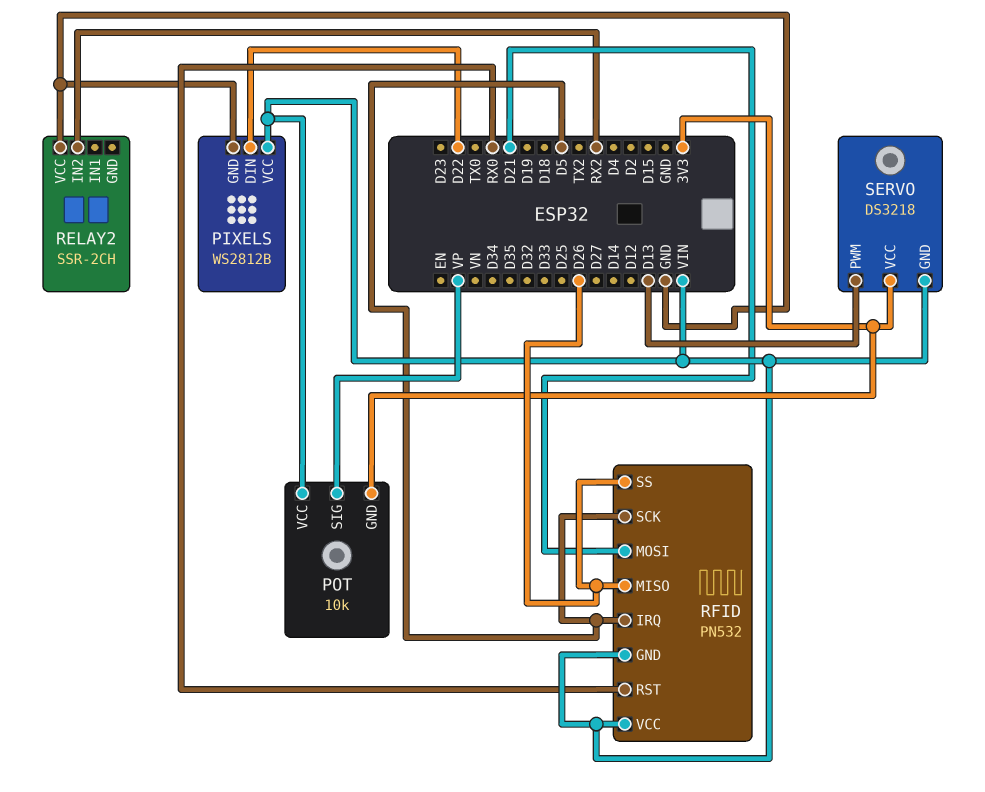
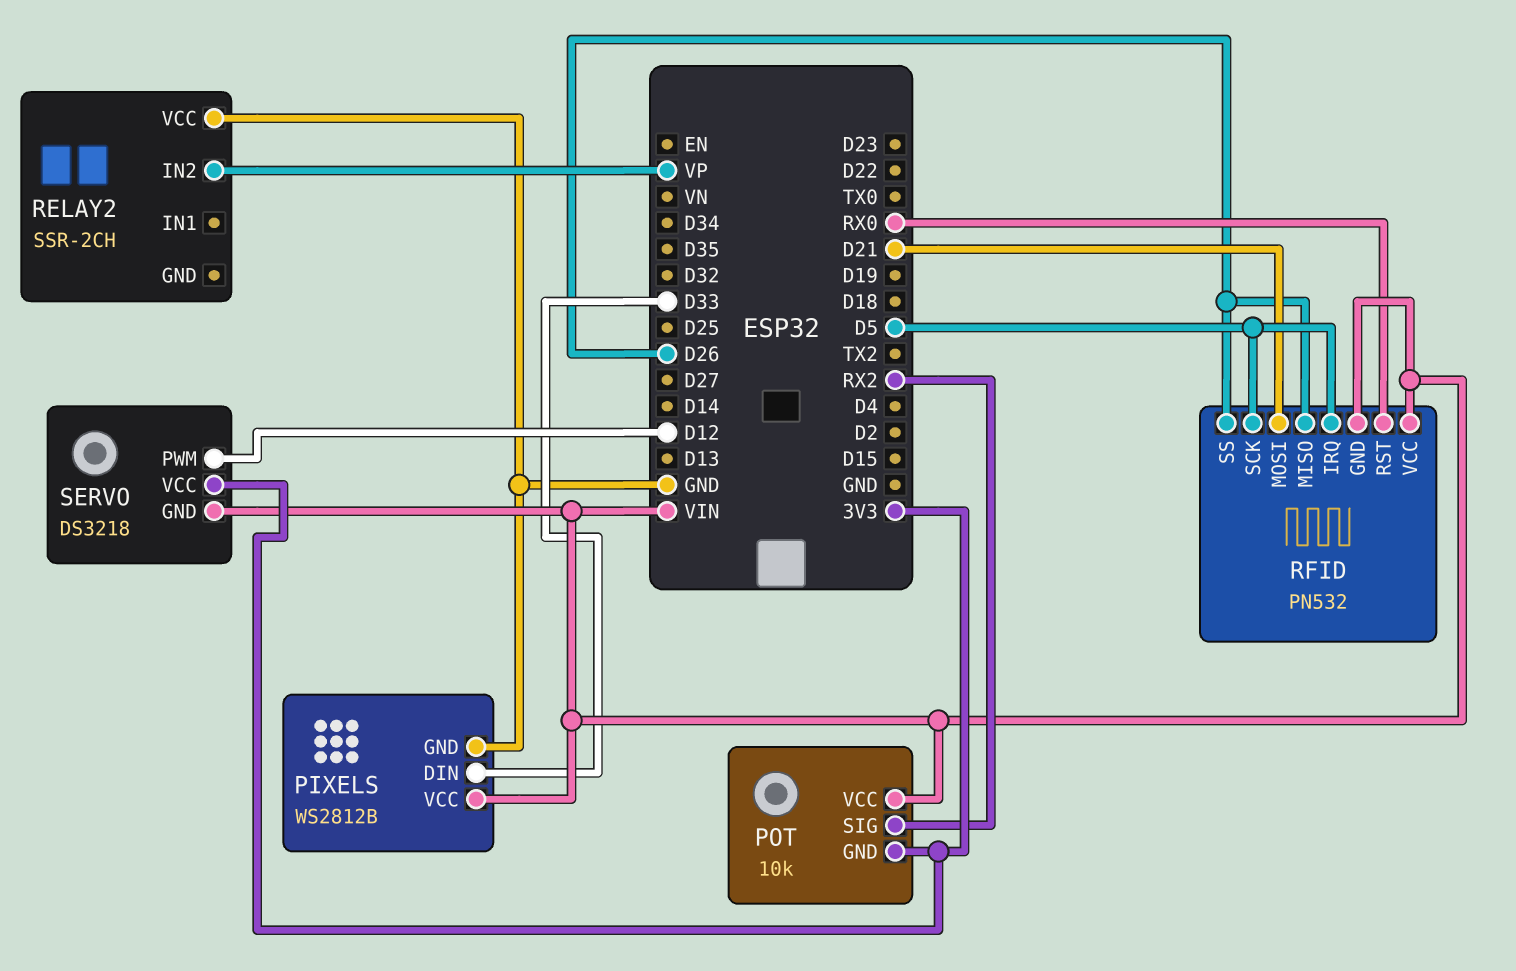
PIXELS pin DIN: D22 -> D33
POT pin SIG: VP -> RX2
RELAY2 pin IN2: RX2 -> VP
SERVO pin PWM: D13 -> D12

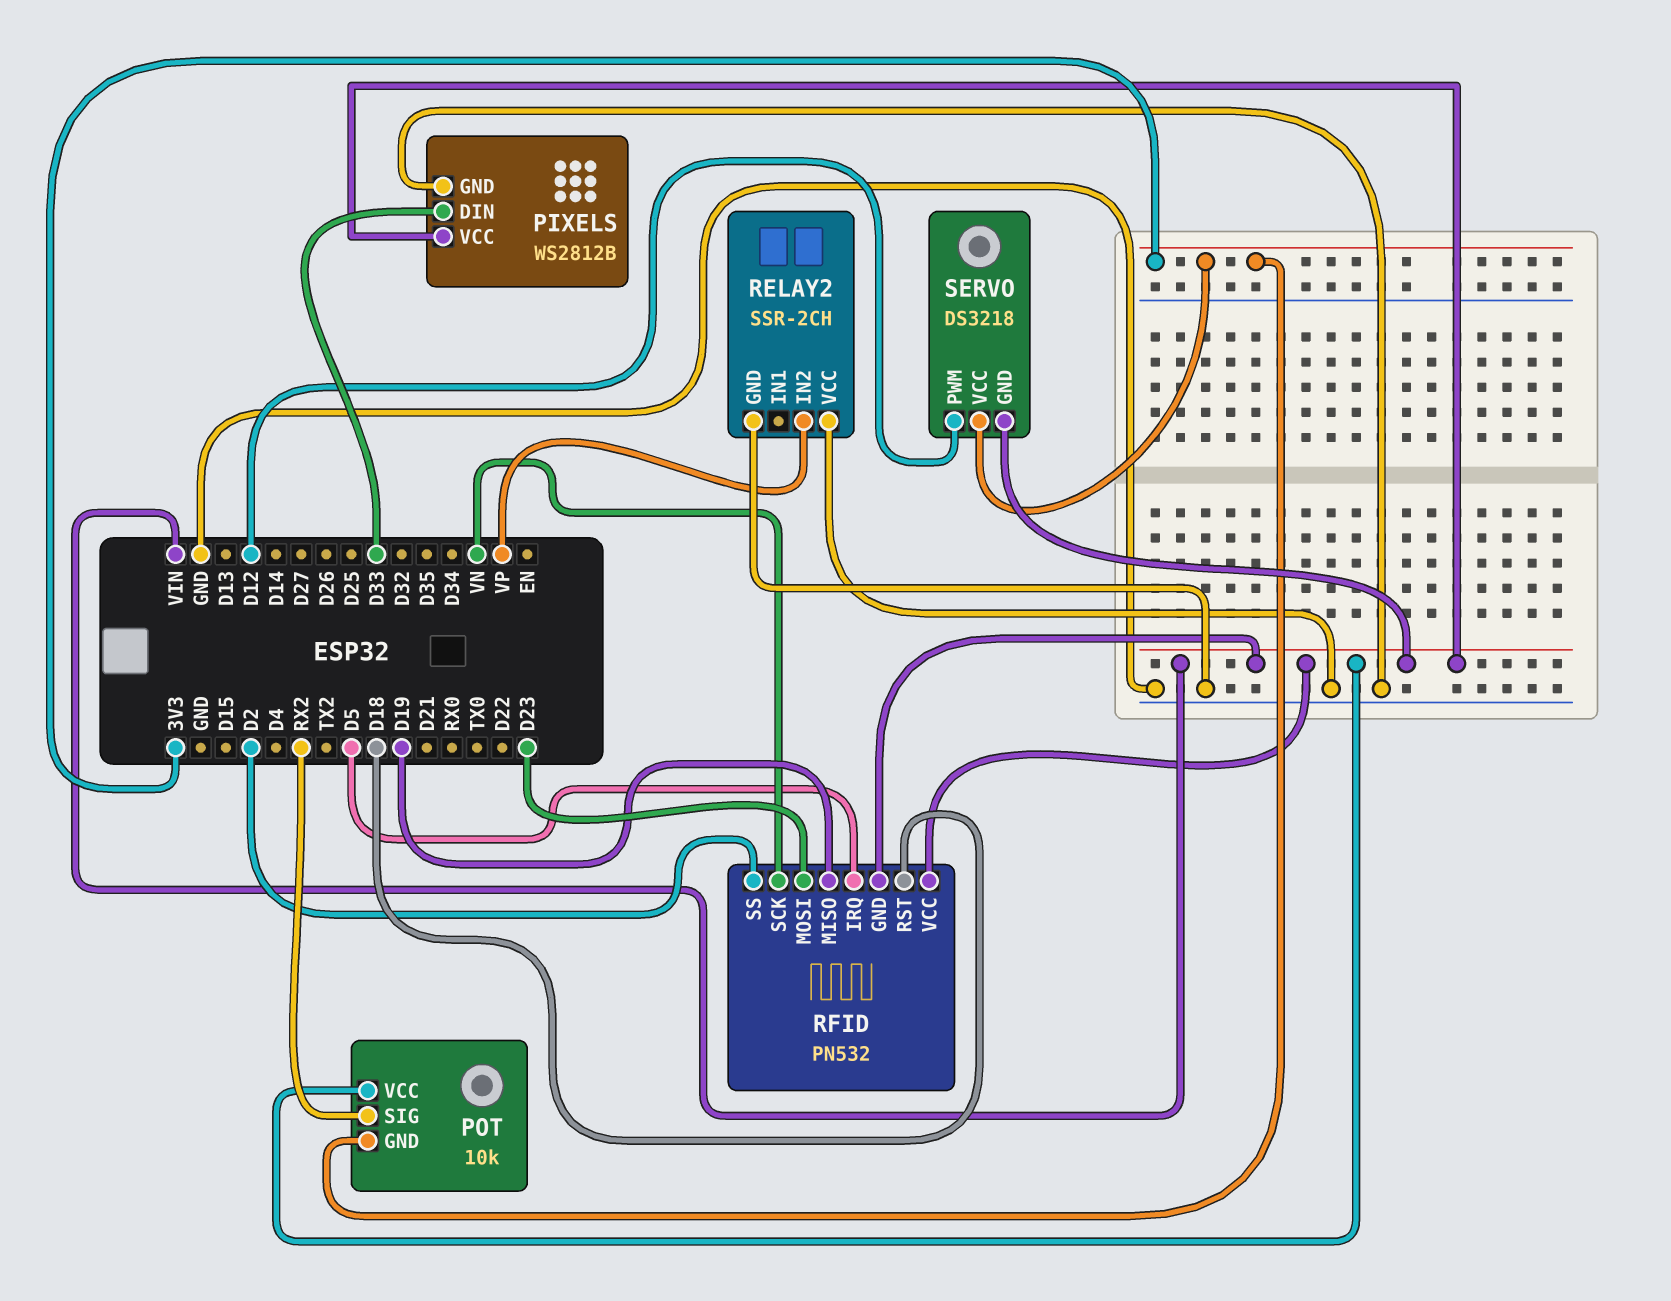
RELAY2 pin GND: none -> GND
RFID pin MISO: D26 -> D19
RFID pin MOSI: D21 -> D23
RFID pin RST: RX0 -> D18
RFID pin SCK: D5 -> VN
RFID pin SS: D26 -> D2

